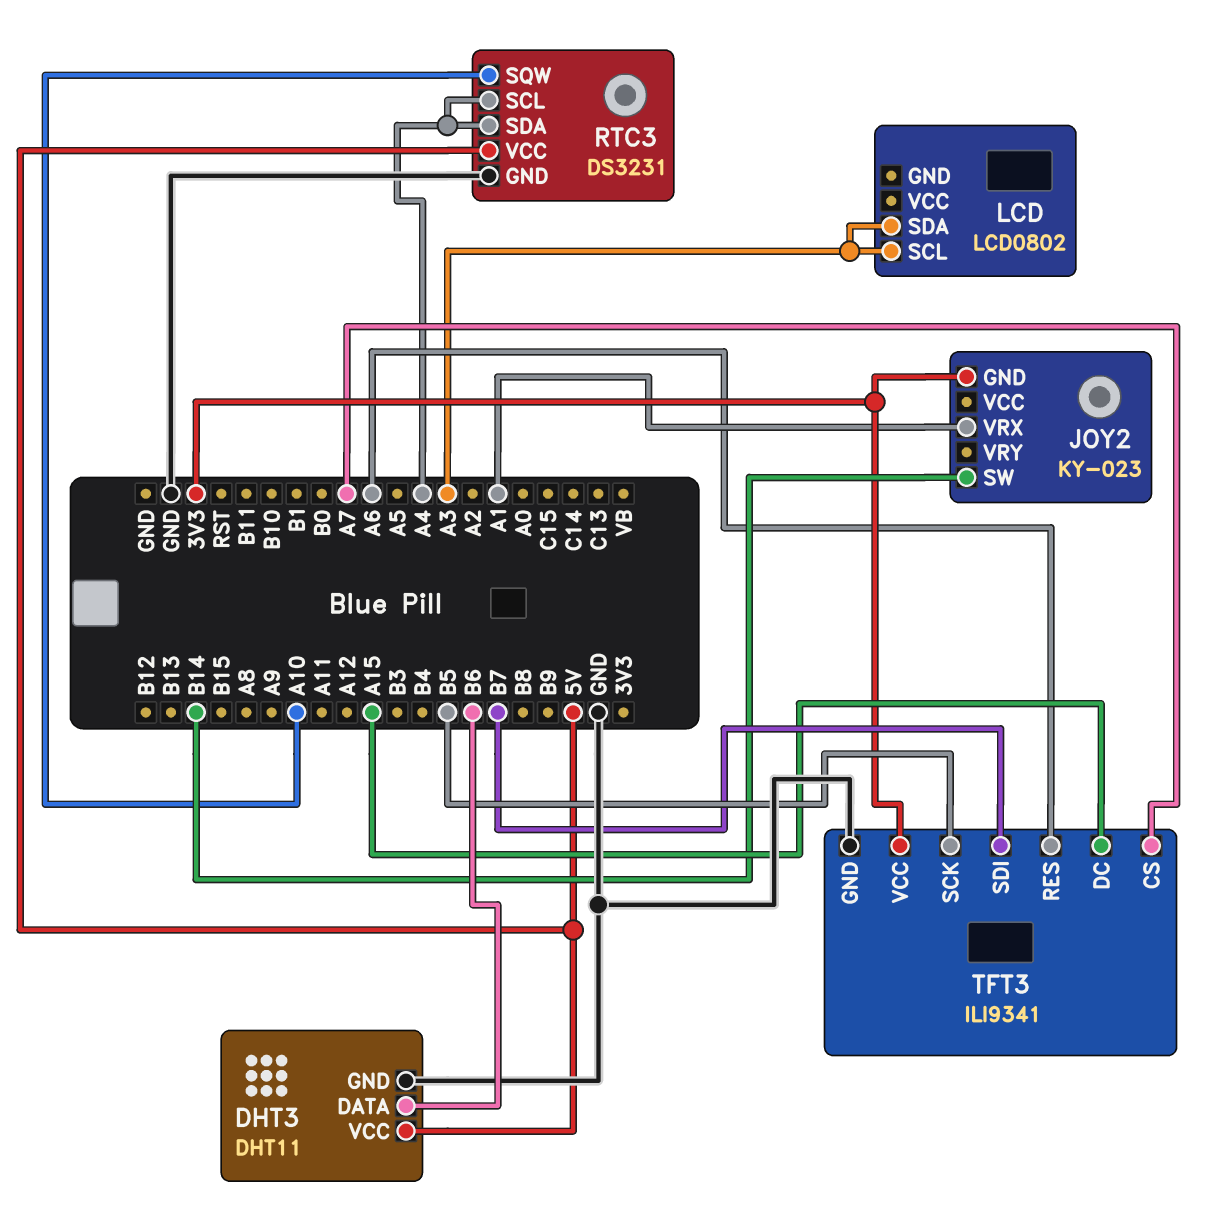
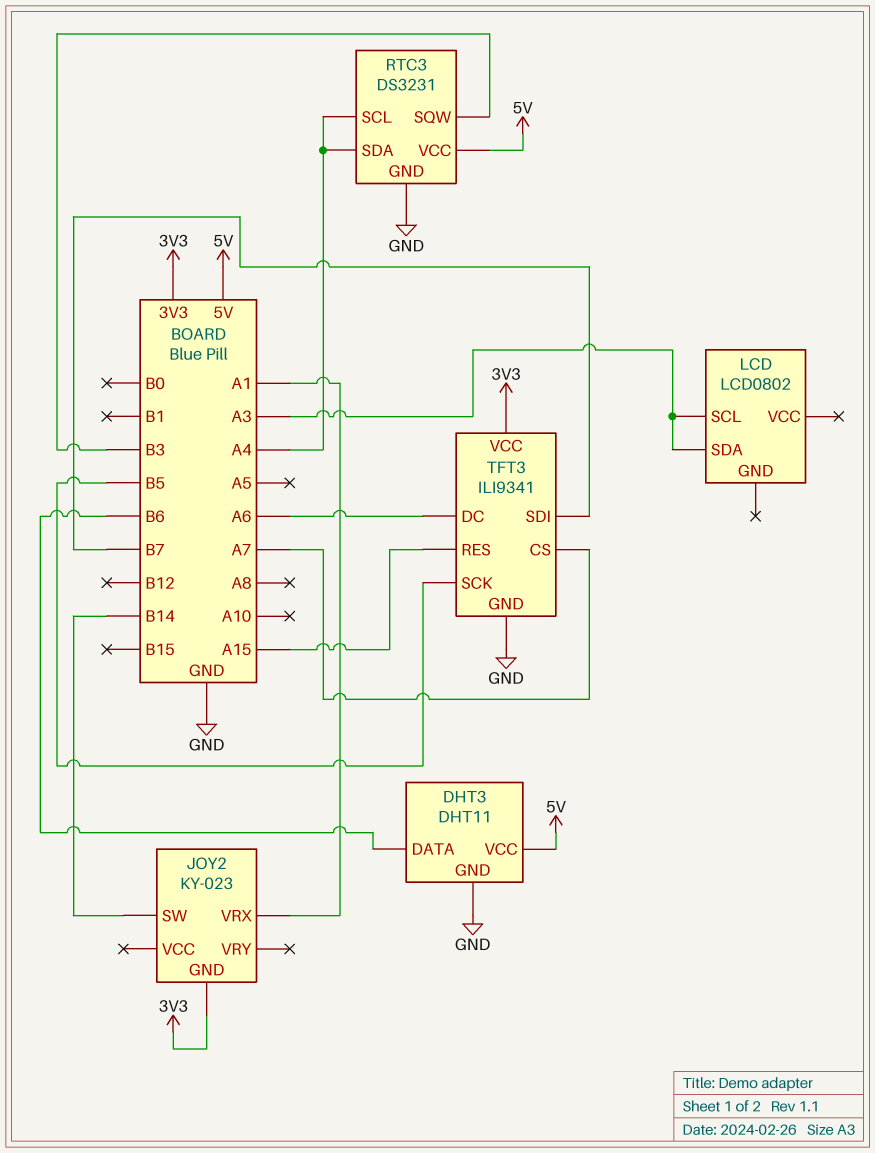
RTC3 pin SQW: A10 -> B3
TFT3 pin DC: A15 -> A6
TFT3 pin RES: A6 -> A15

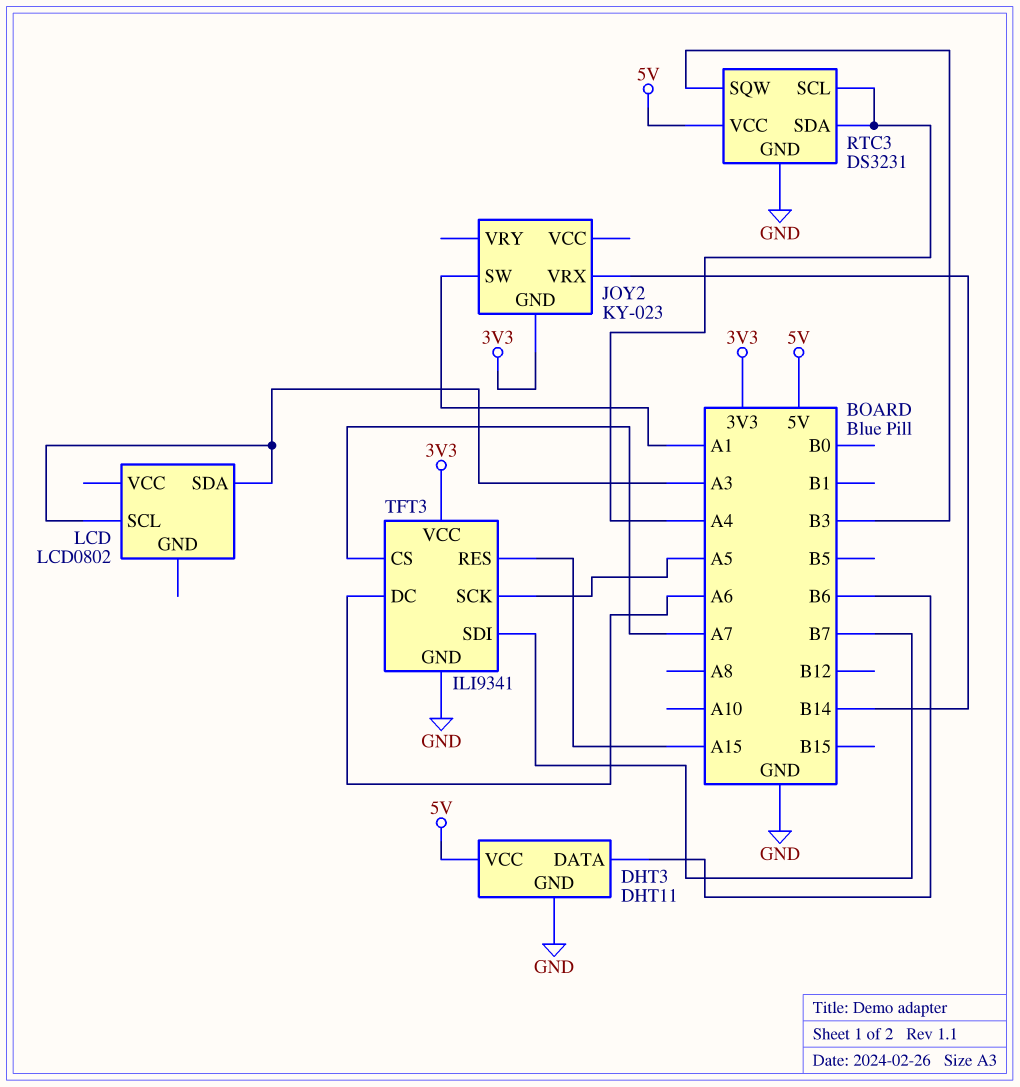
JOY2 pin SW: B14 -> A1
JOY2 pin VRX: A1 -> B14
TFT3 pin SCK: B5 -> A5

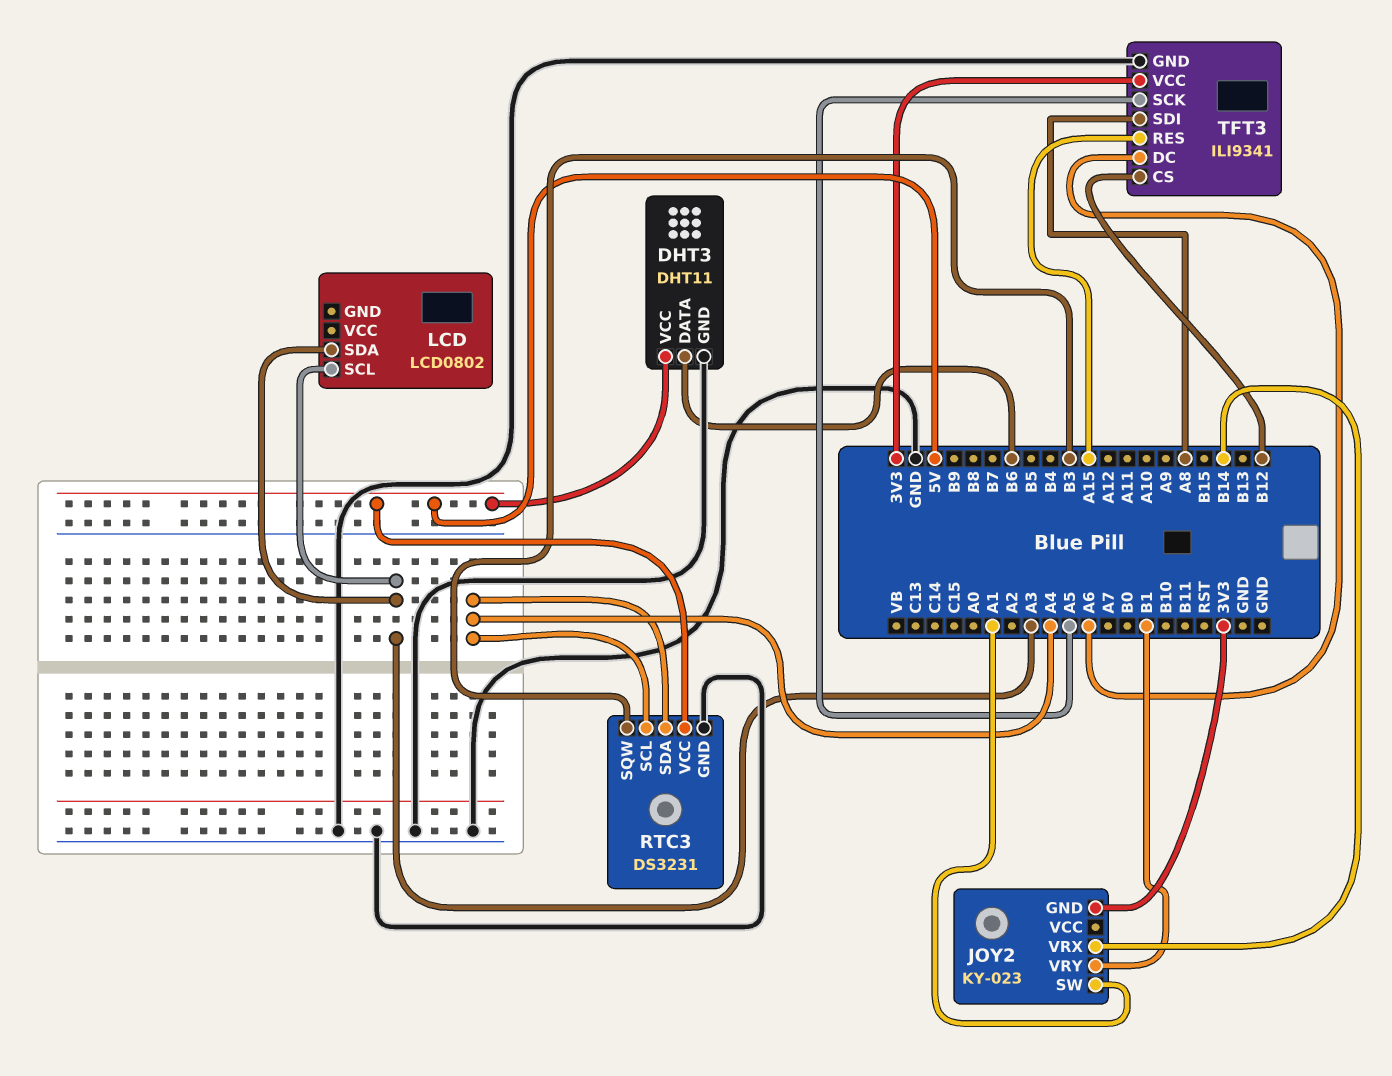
JOY2 pin VRY: none -> B1
TFT3 pin CS: A7 -> B12
TFT3 pin SDI: B7 -> A8

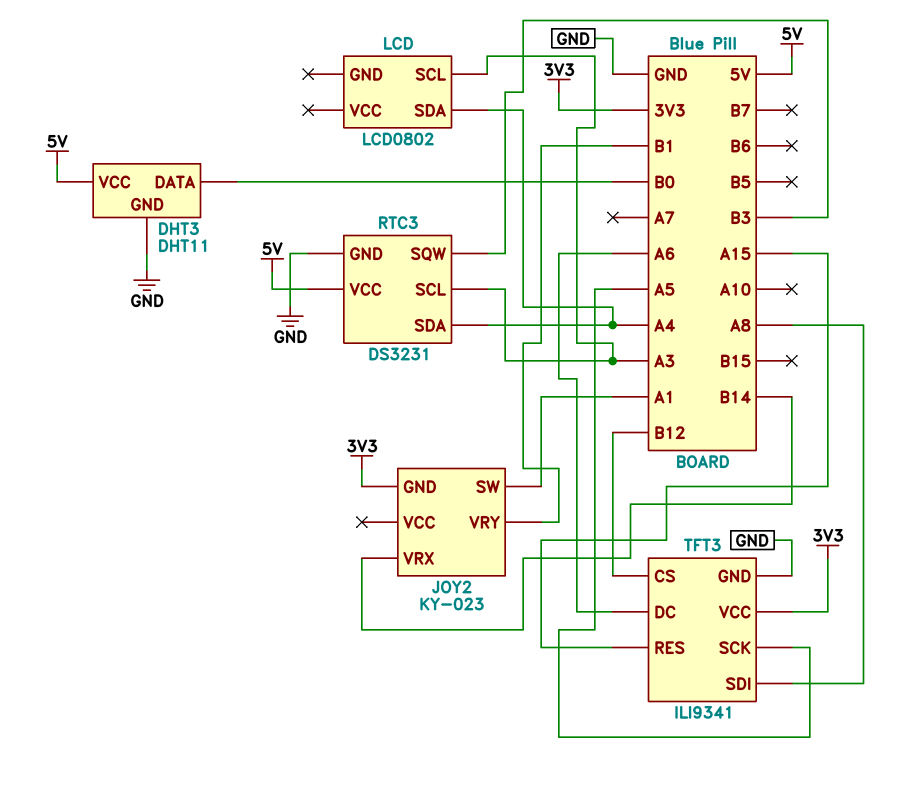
DHT3 pin DATA: B6 -> B0
LCD pin SDA: A3 -> A4
RTC3 pin SCL: A4 -> A3

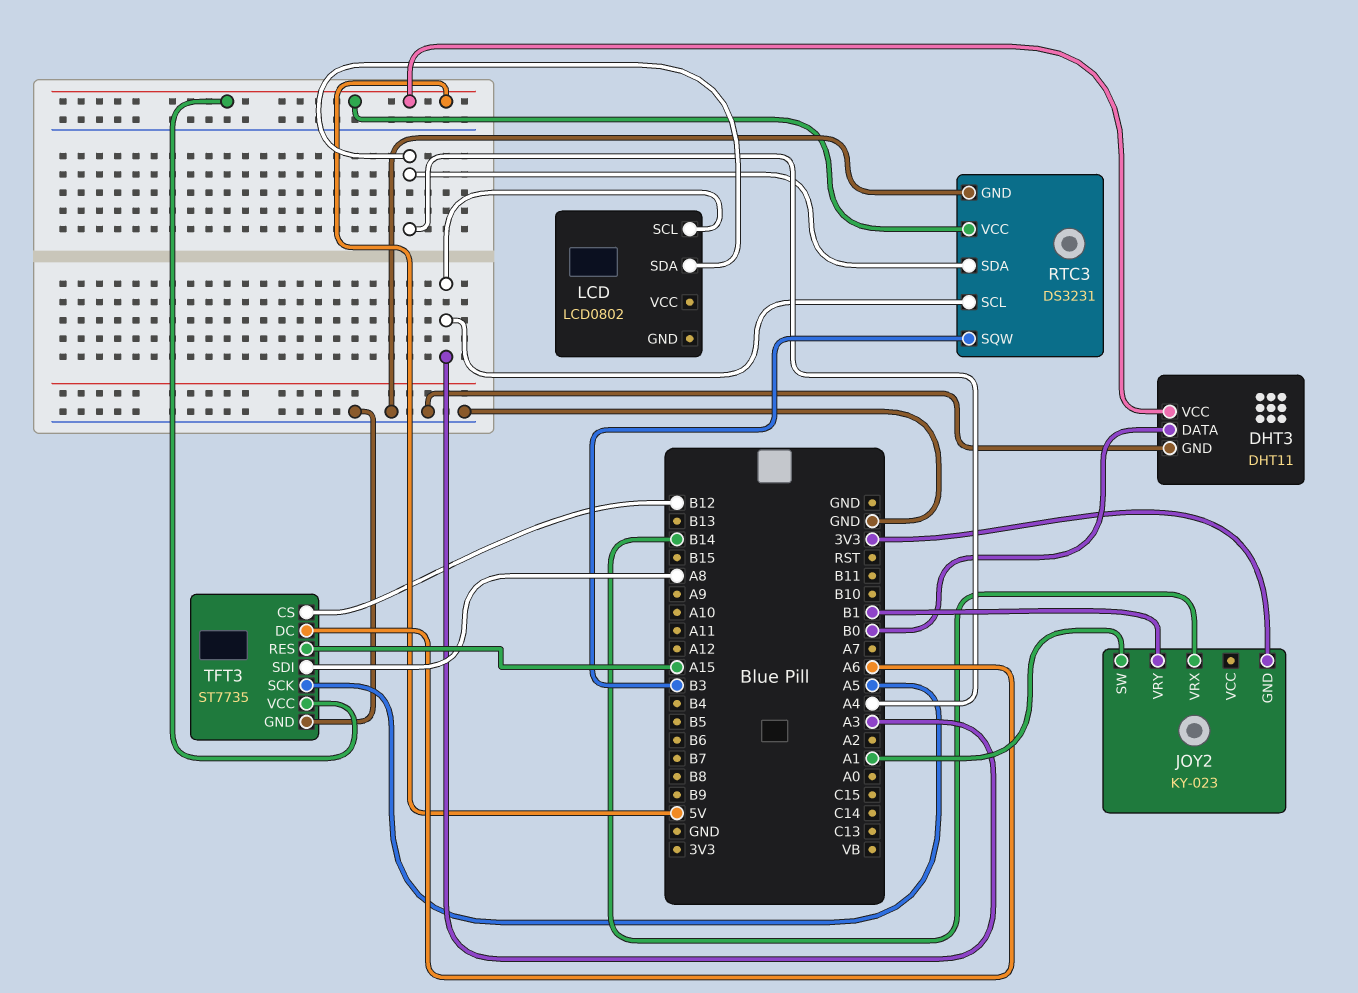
TFT3: ILI9341 -> ST7735
TFT3 pin VCC: 3V3 -> 5V

